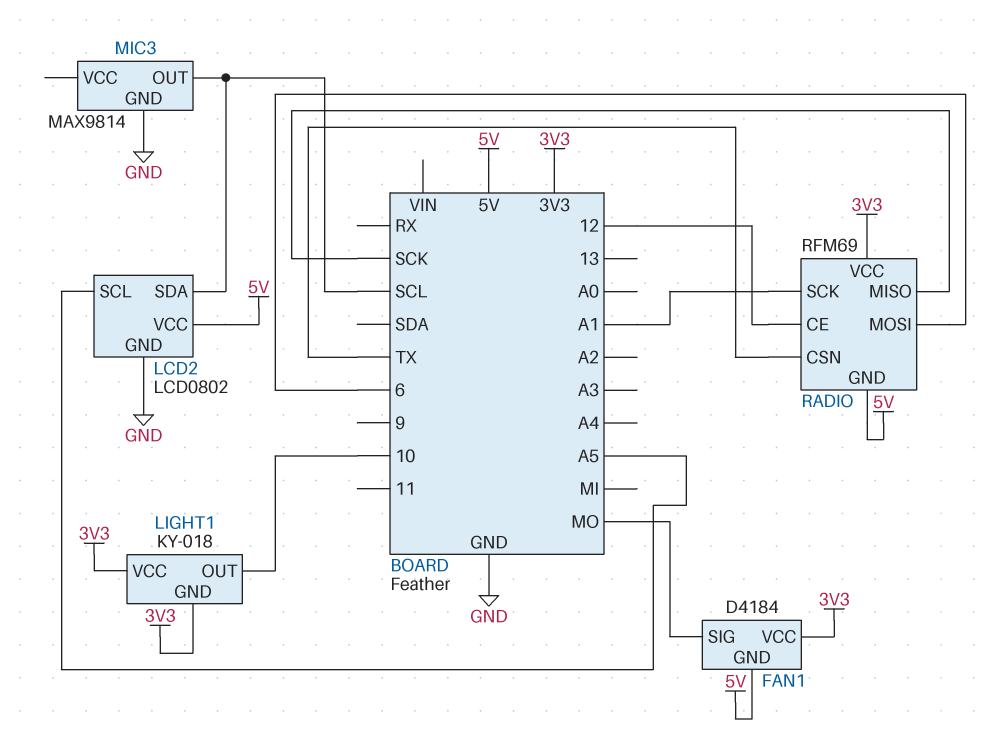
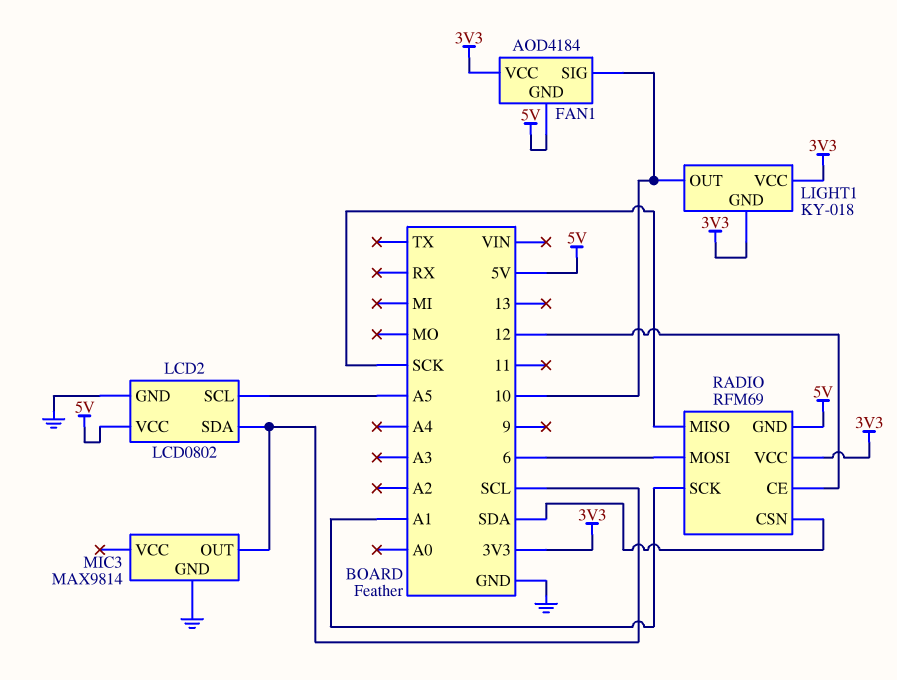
FAN1: D4184 -> AOD4184
FAN1 pin SIG: MO -> 10
RADIO pin CSN: TX -> SDA

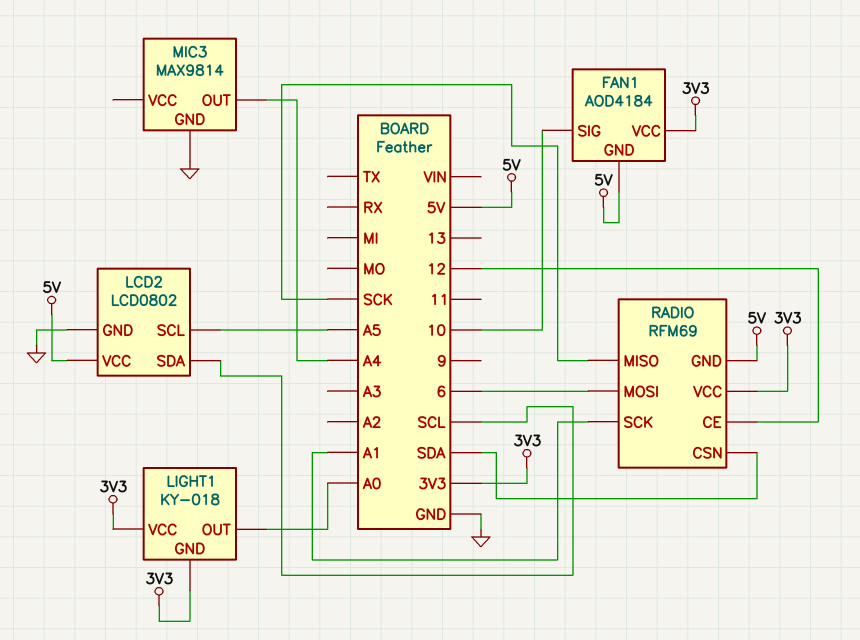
LIGHT1 pin OUT: 10 -> A0
MIC3 pin OUT: SCL -> A4

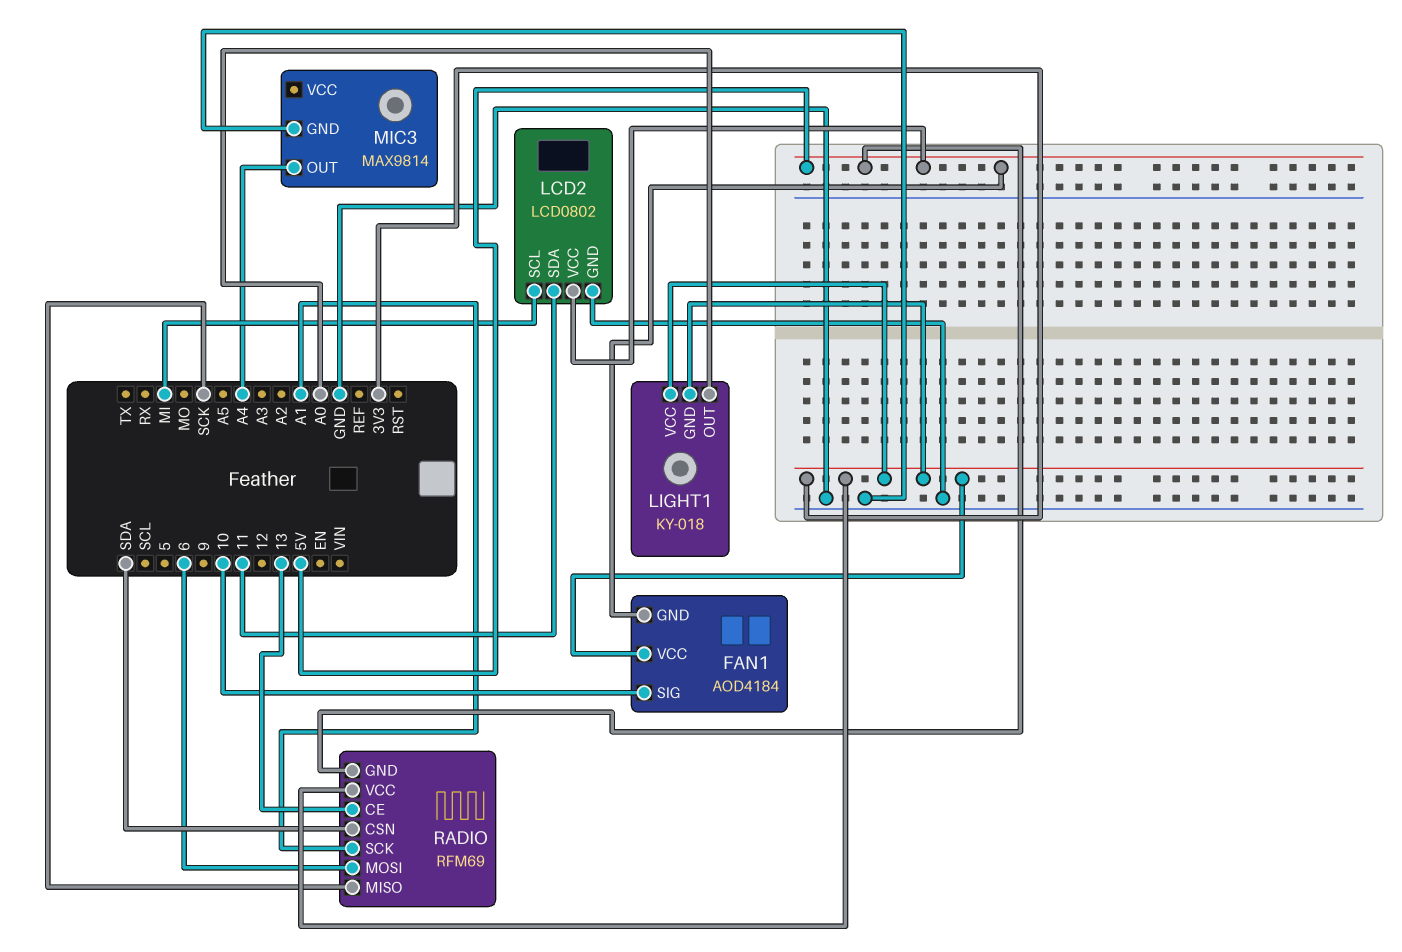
LCD2 pin SCL: A5 -> MI
LCD2 pin SDA: SCL -> 11
RADIO pin CE: 12 -> 13

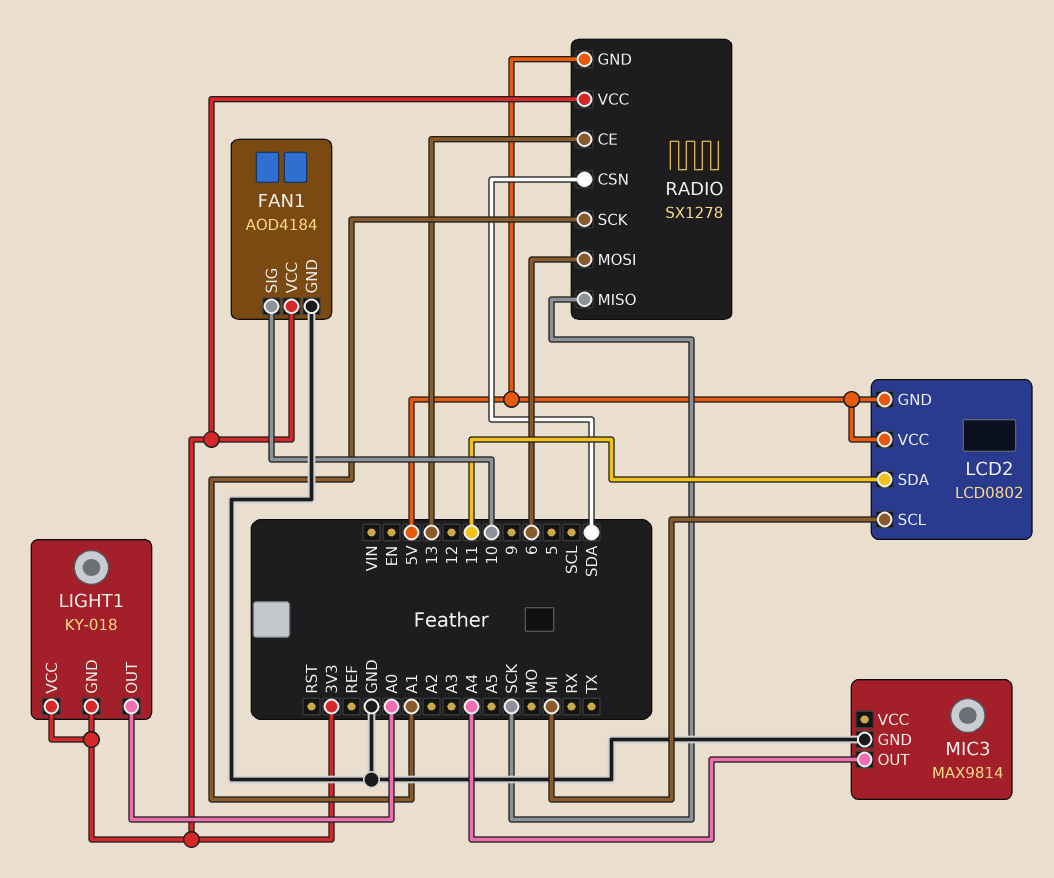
FAN1 pin GND: 5V -> GND
LCD2 pin GND: GND -> 5V
RADIO: RFM69 -> SX1278

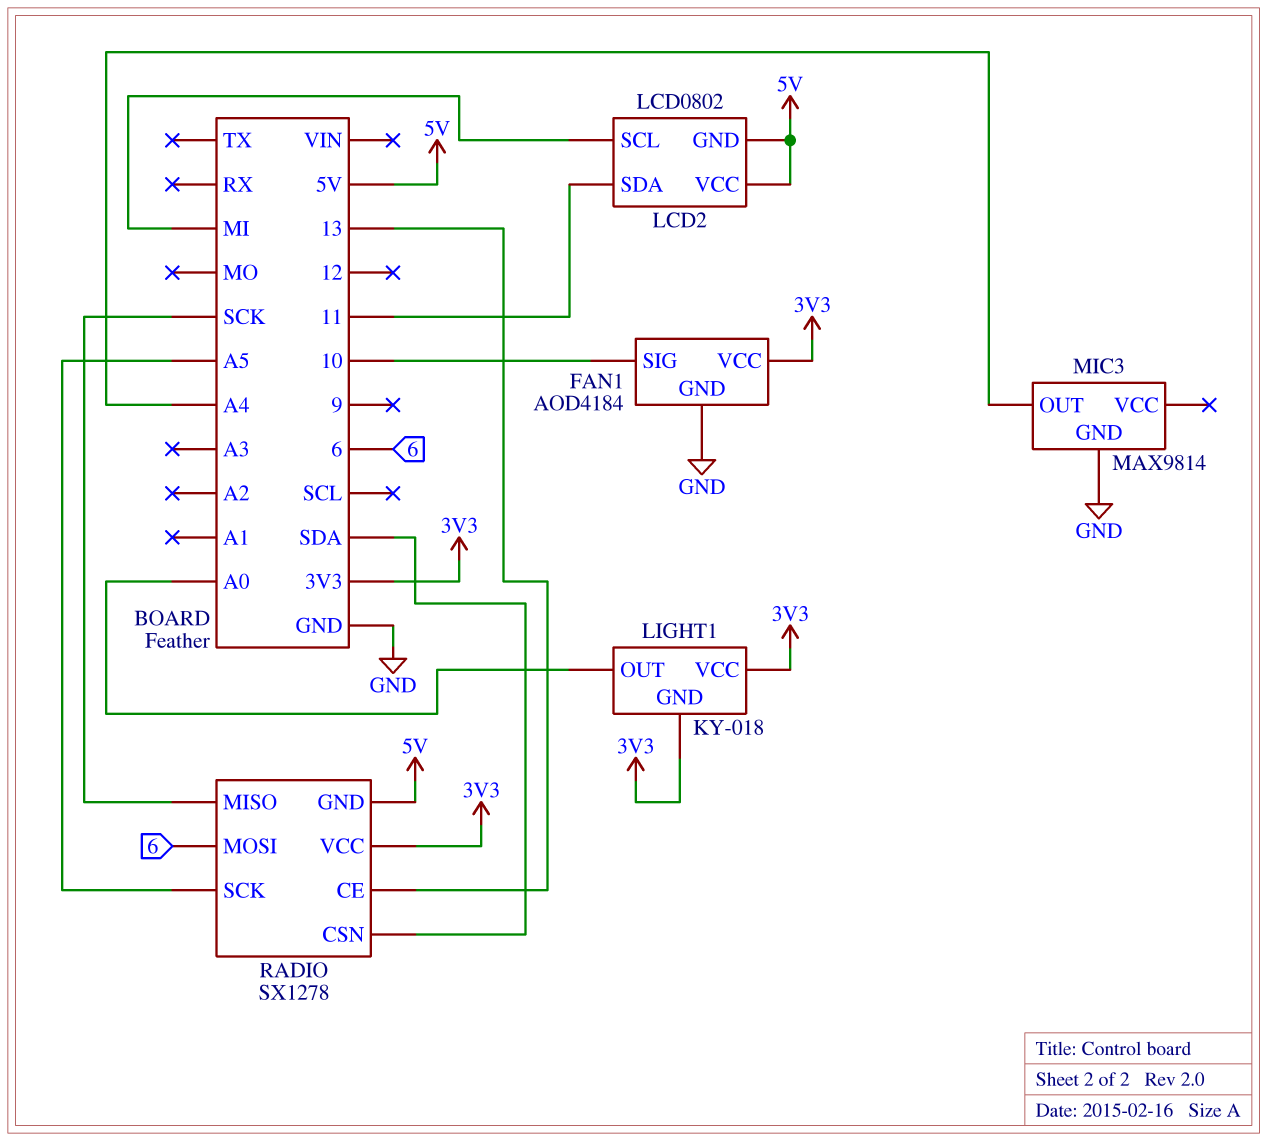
RADIO pin SCK: A1 -> A5

